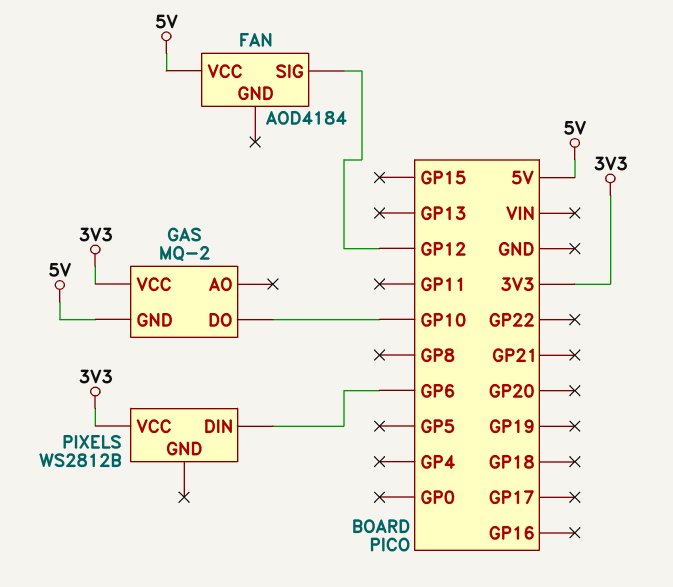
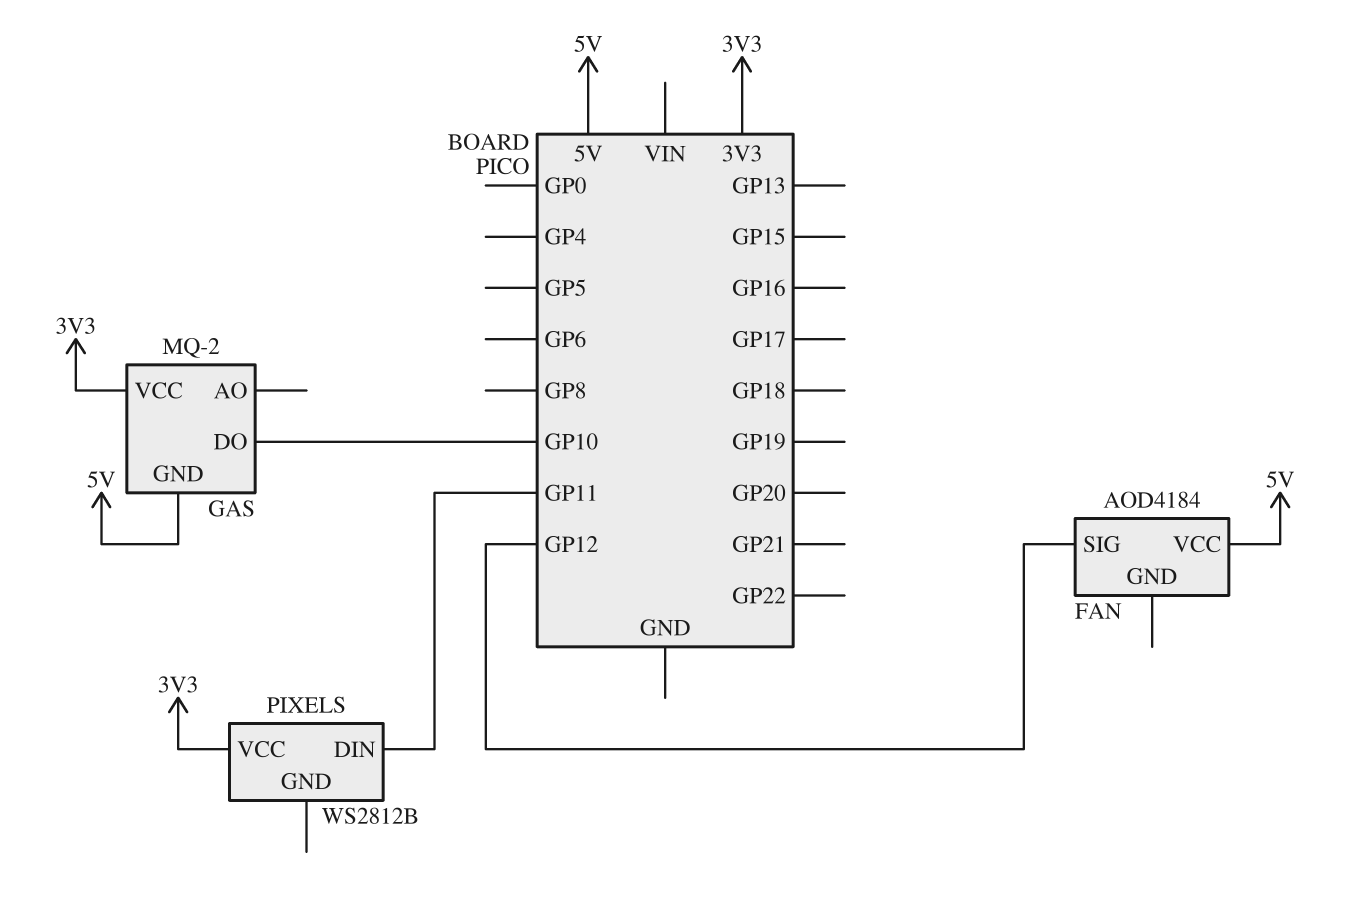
PIXELS pin DIN: GP6 -> GP11

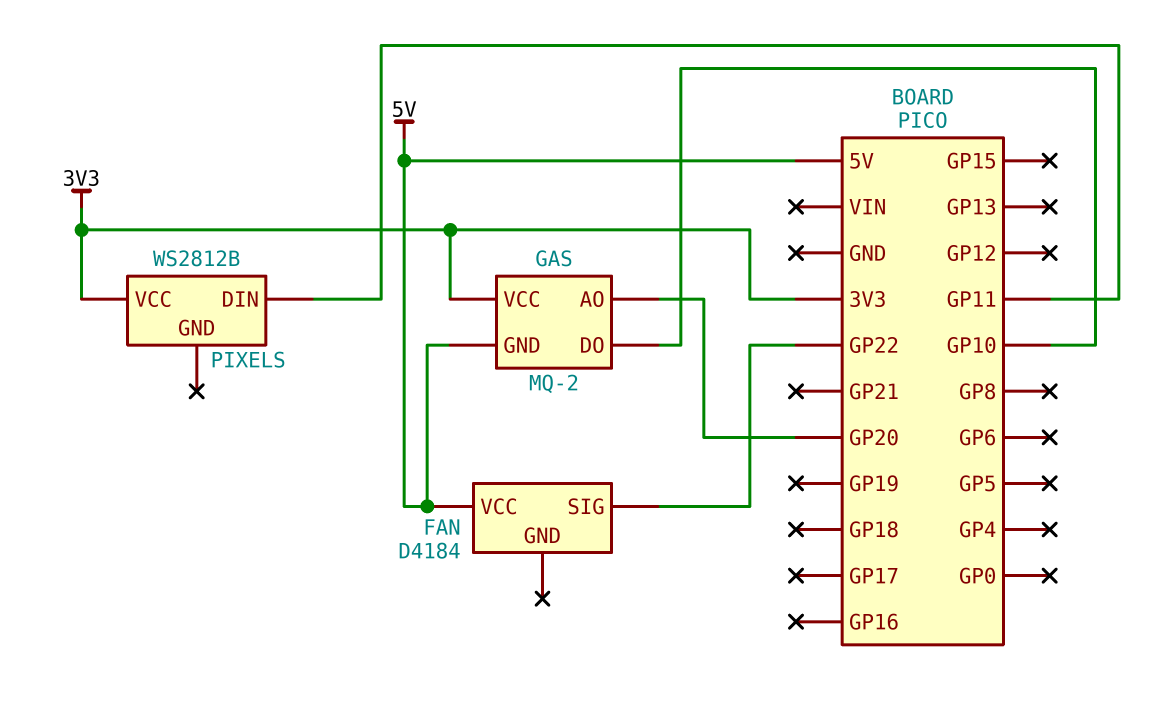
FAN: AOD4184 -> D4184
FAN pin SIG: GP12 -> GP22
GAS pin AO: none -> GP20

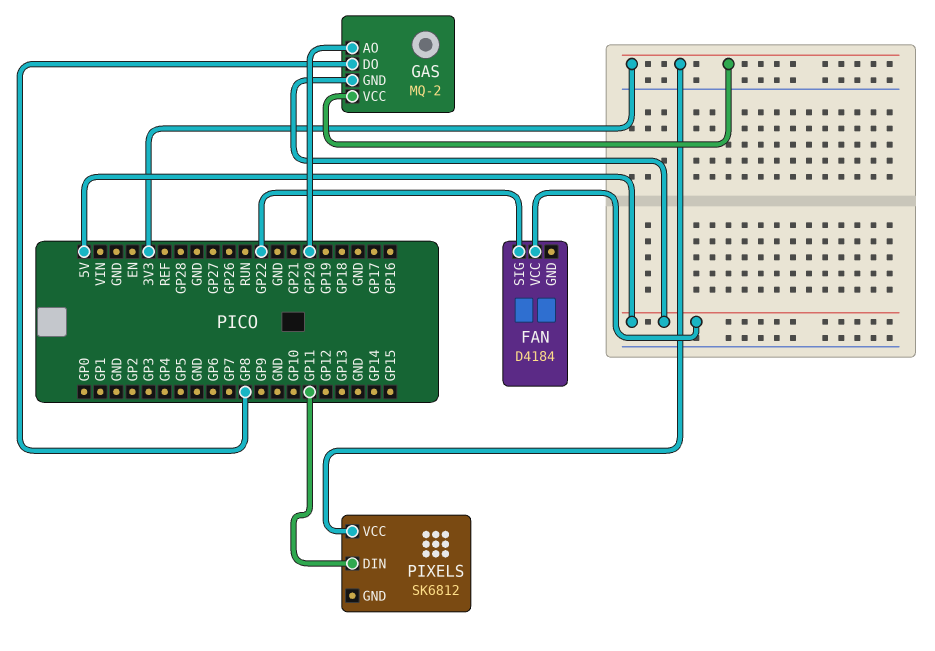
GAS pin DO: GP10 -> GP8
PIXELS: WS2812B -> SK6812

